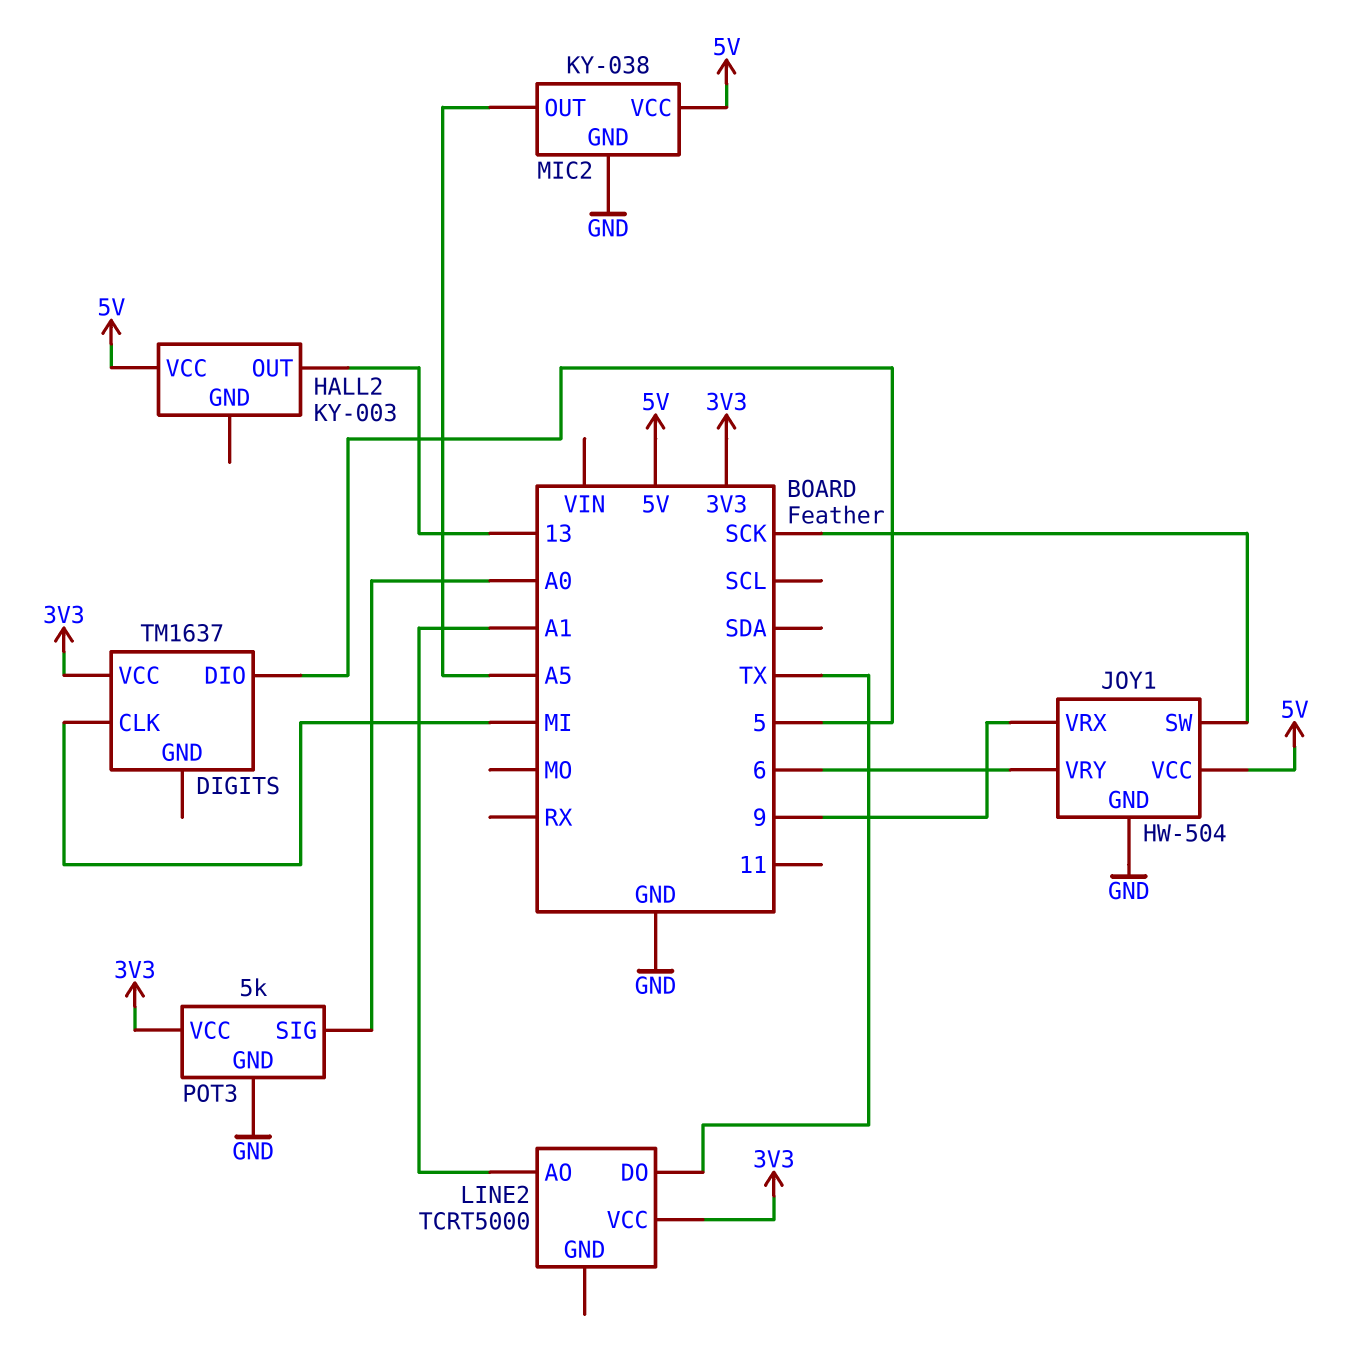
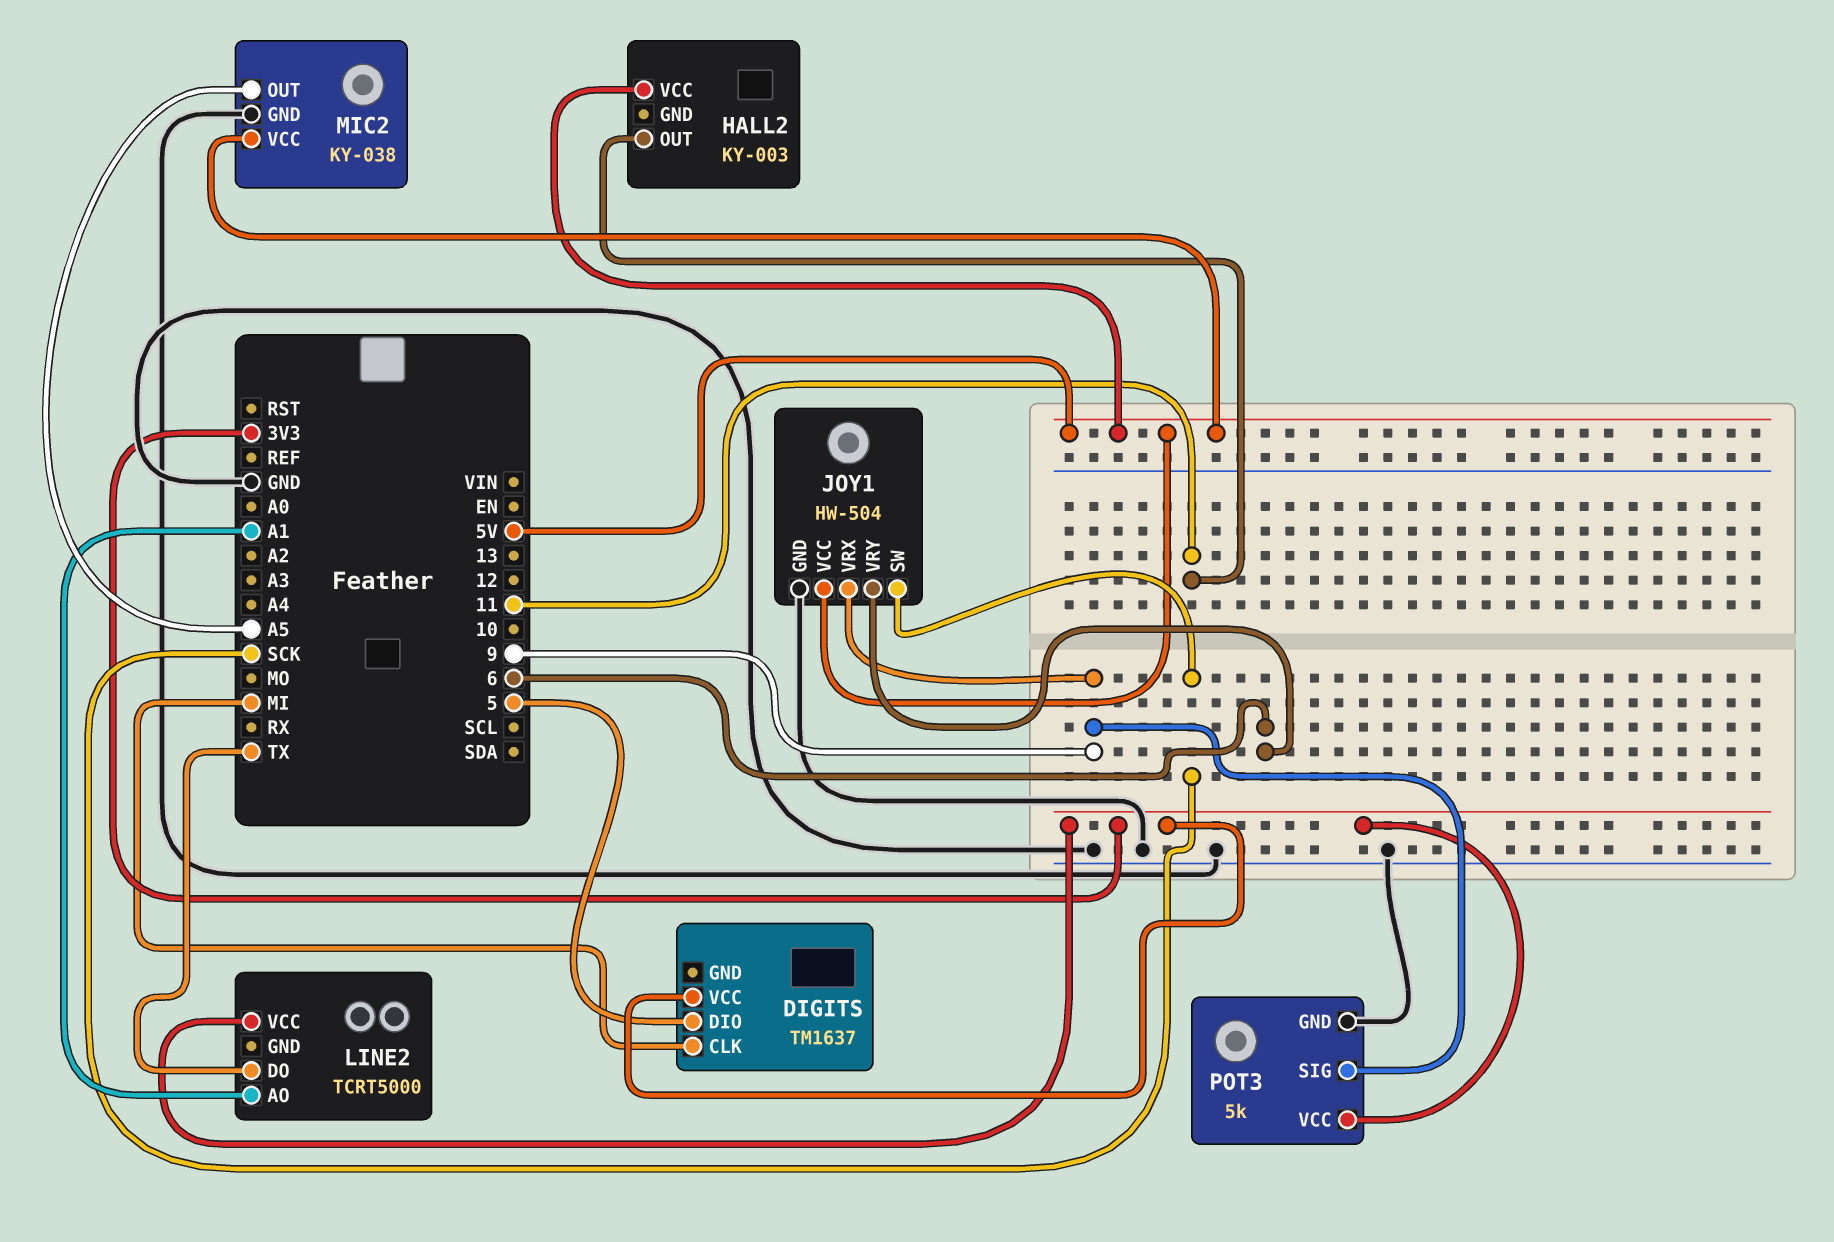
HALL2 pin OUT: 13 -> 11
POT3 pin SIG: A0 -> 9

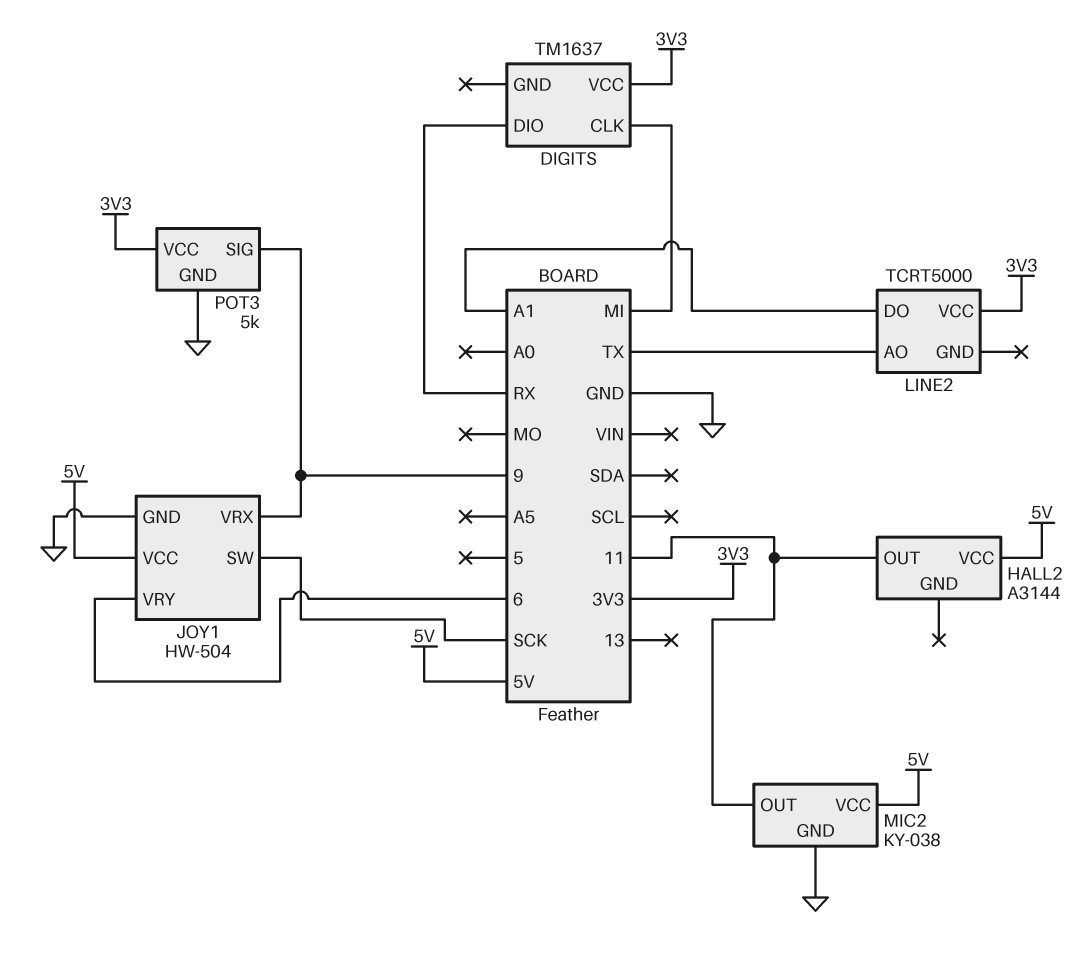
DIGITS pin DIO: 5 -> RX
HALL2: KY-003 -> A3144
LINE2 pin AO: A1 -> TX
LINE2 pin DO: TX -> A1
MIC2 pin OUT: A5 -> 11

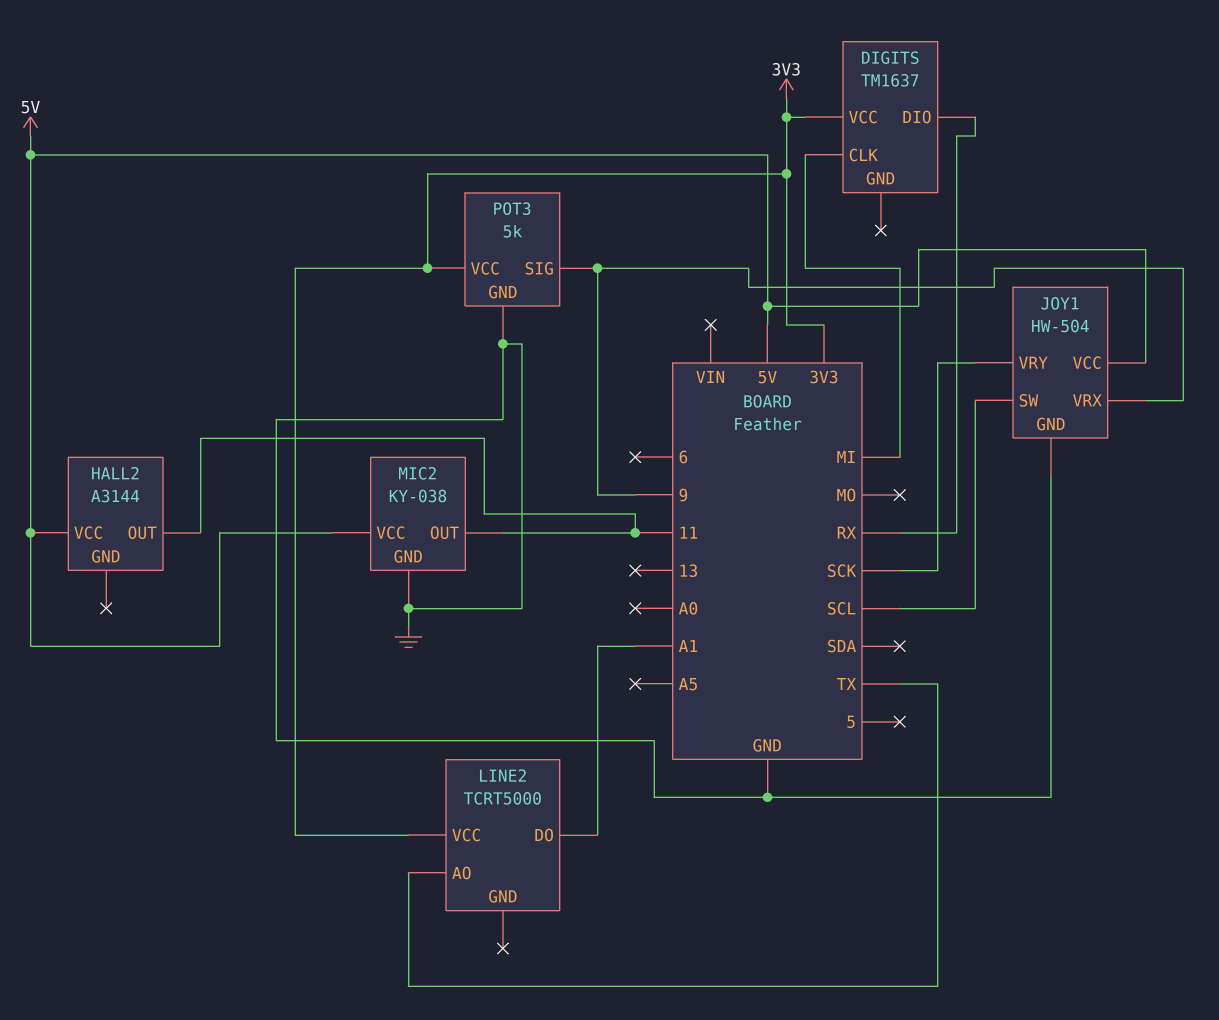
JOY1 pin SW: SCK -> SCL
JOY1 pin VRY: 6 -> SCK

